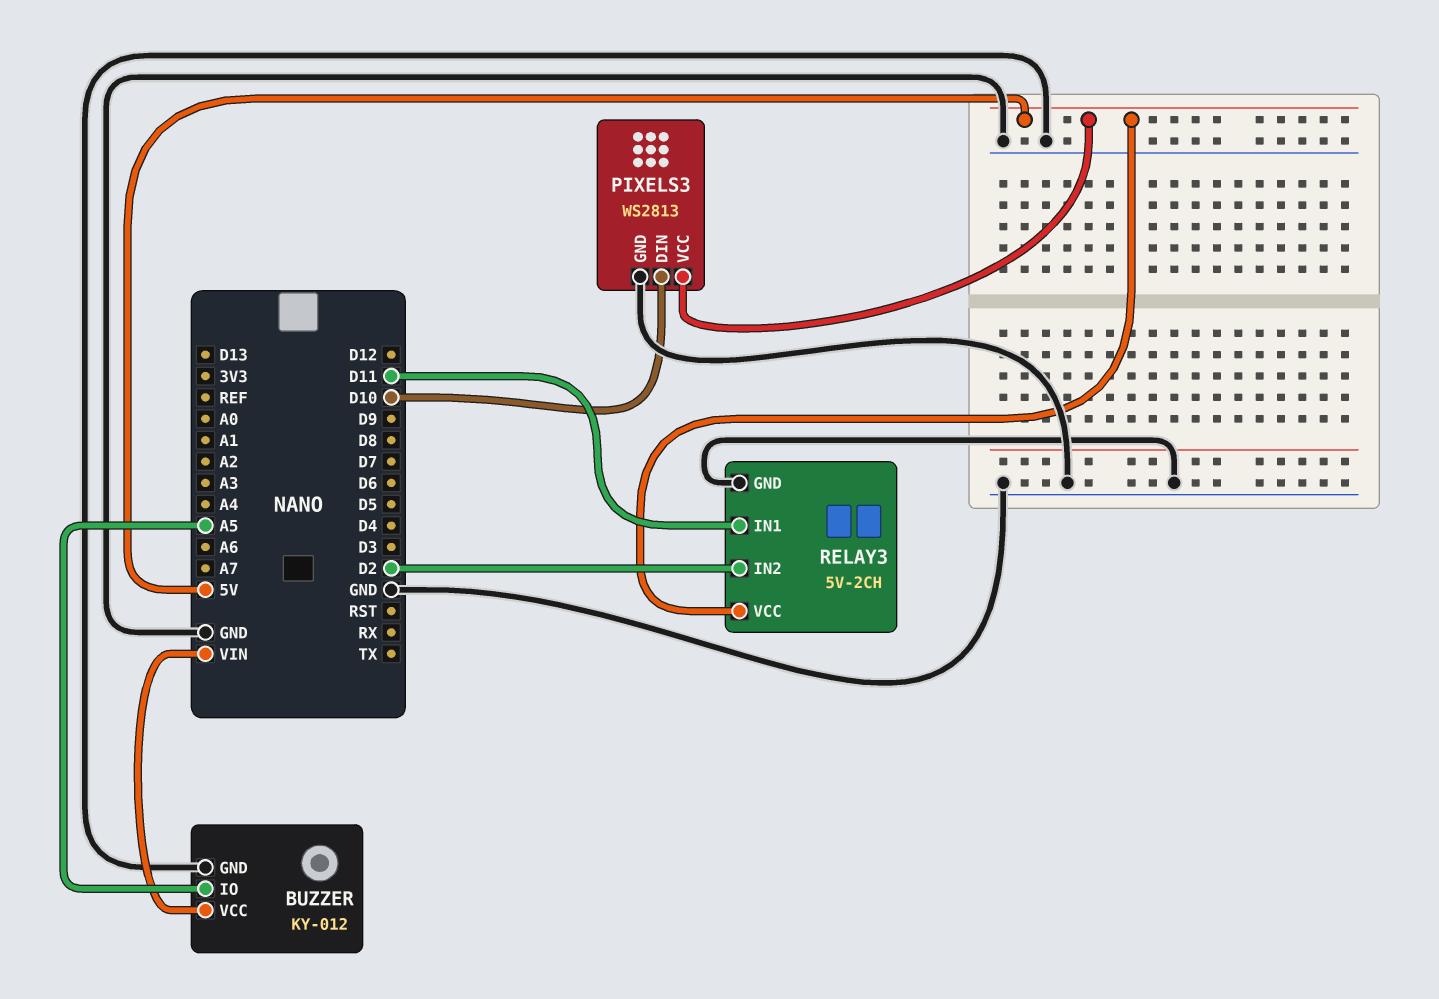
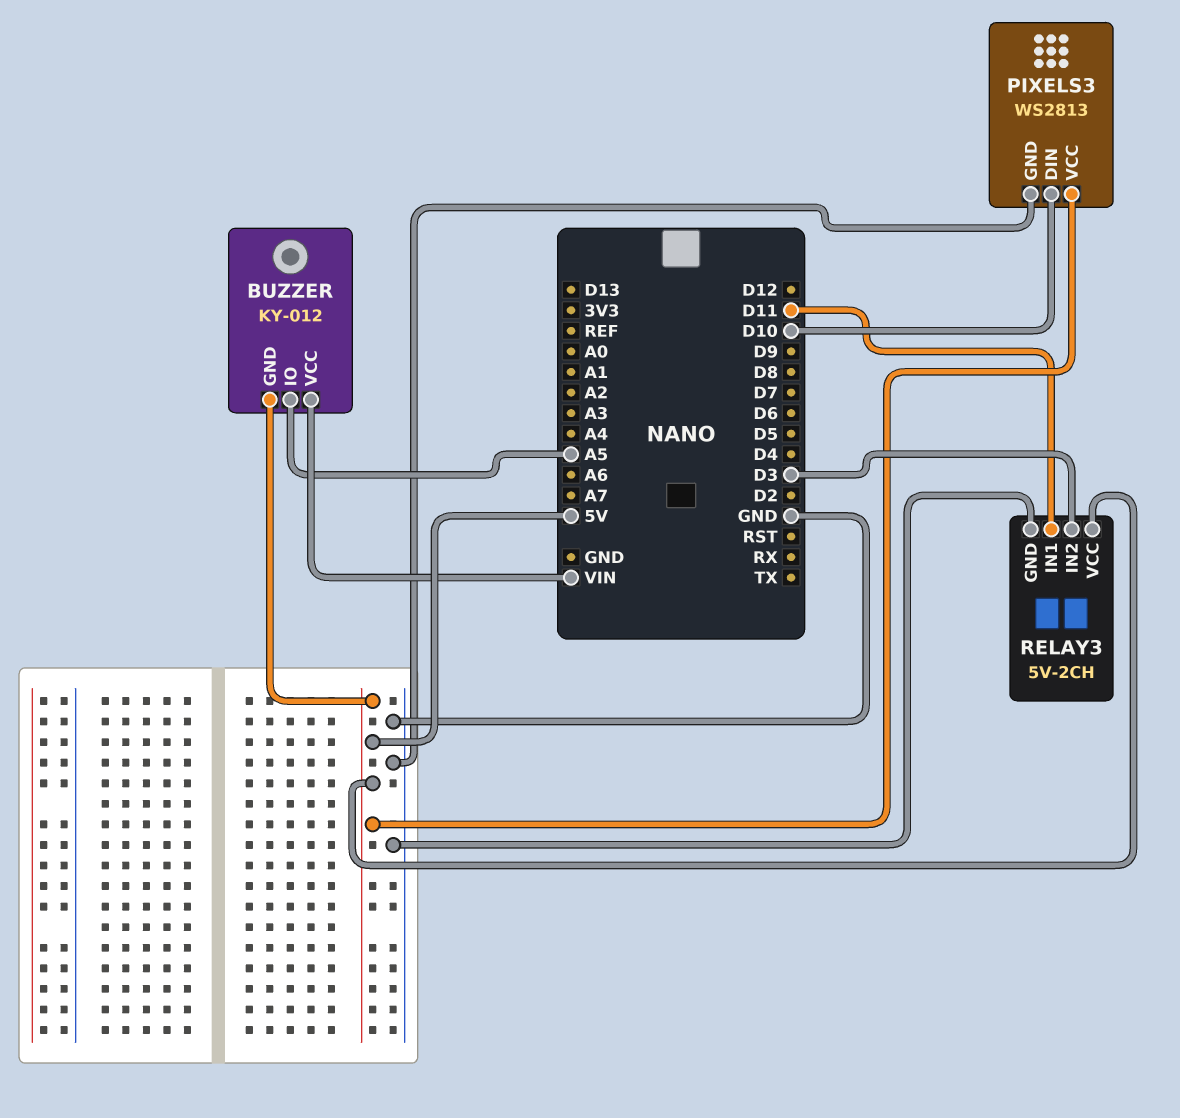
BUZZER pin GND: GND -> 5V
RELAY3 pin IN2: D2 -> D3

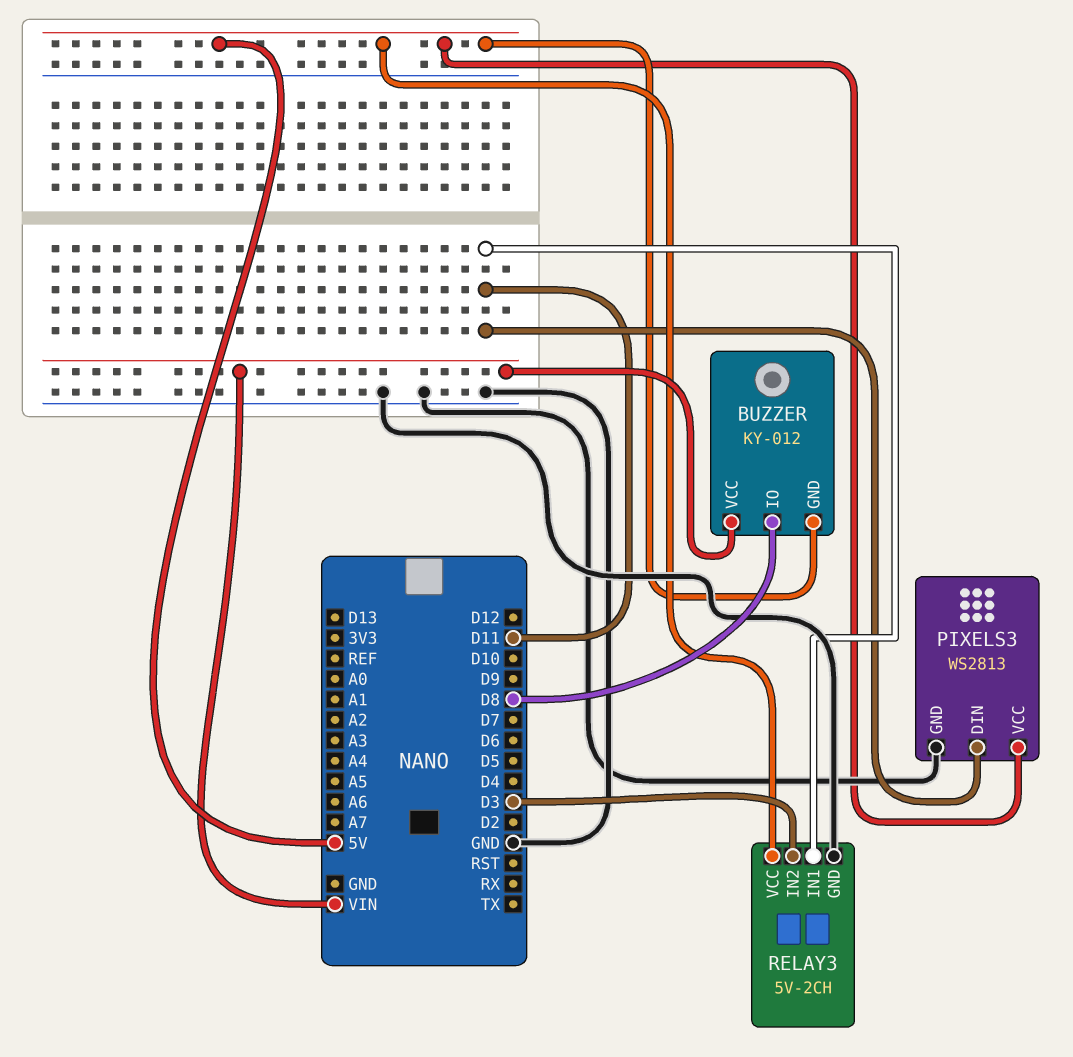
BUZZER pin IO: A5 -> D8
PIXELS3 pin DIN: D10 -> D11

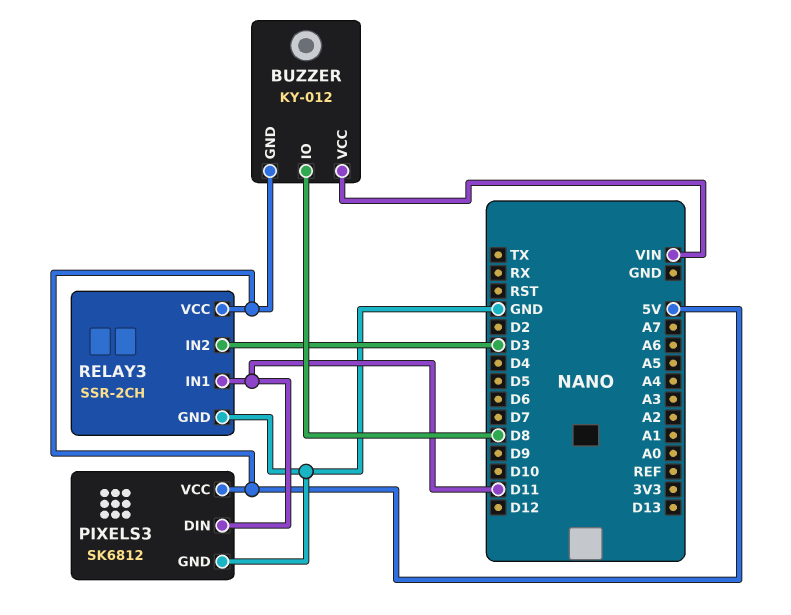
PIXELS3: WS2813 -> SK6812
RELAY3: 5V-2CH -> SSR-2CH

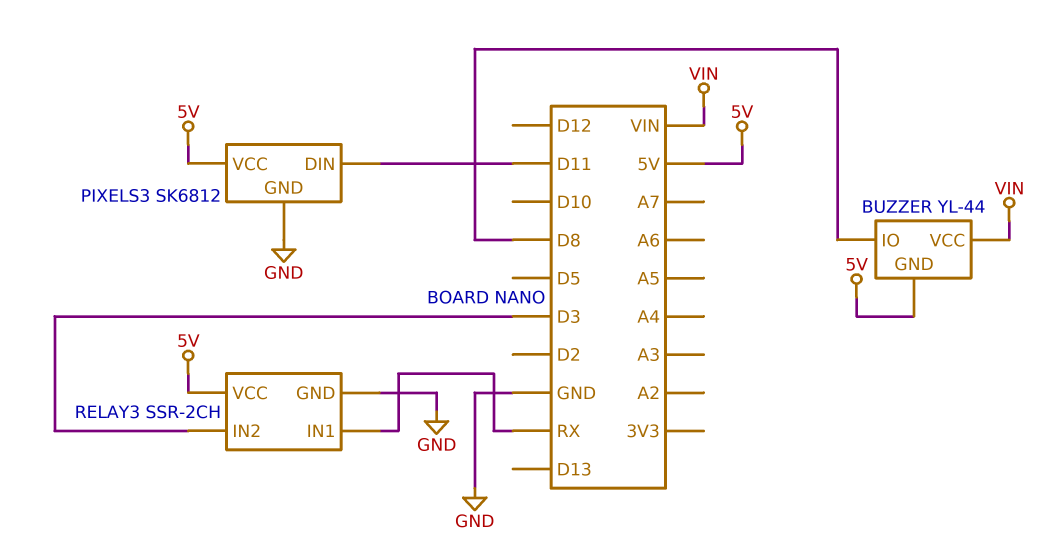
BUZZER: KY-012 -> YL-44
RELAY3 pin IN1: D11 -> RX

